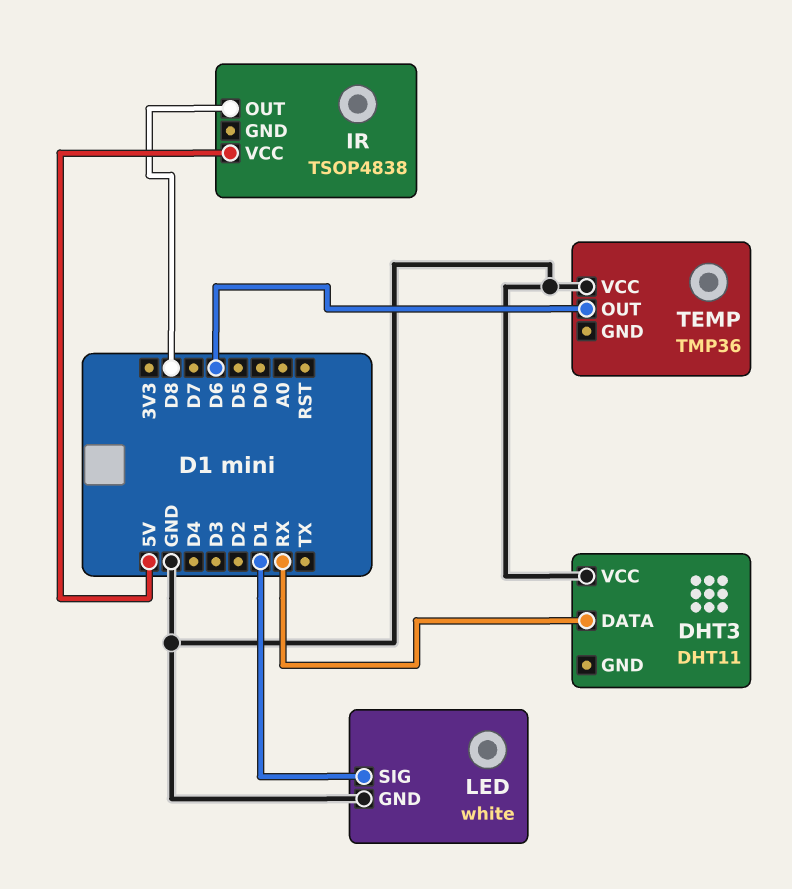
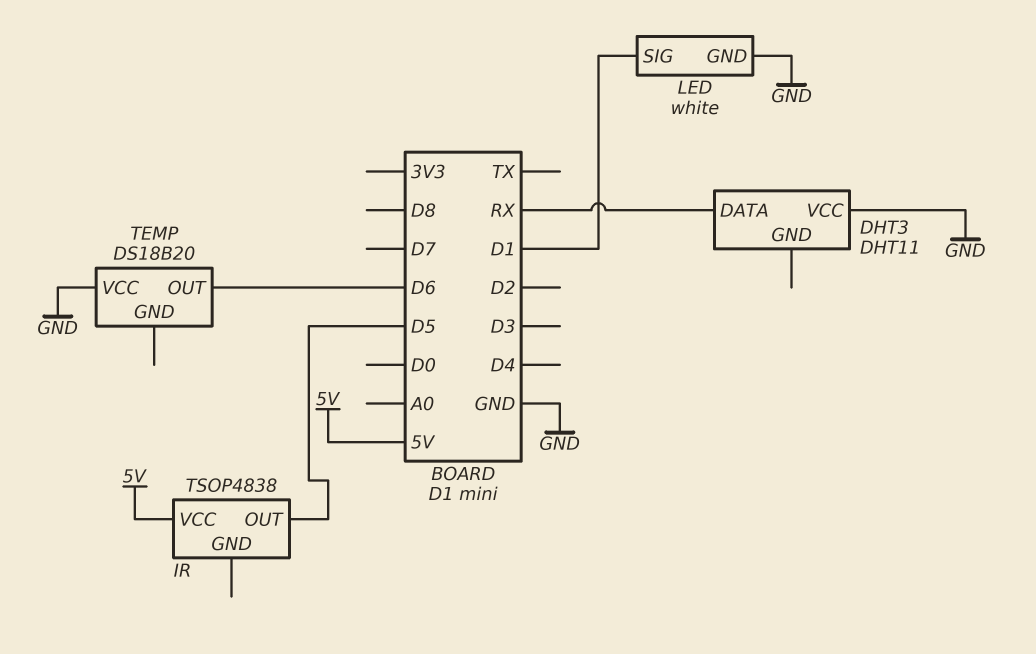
IR pin OUT: D8 -> D5
TEMP: TMP36 -> DS18B20

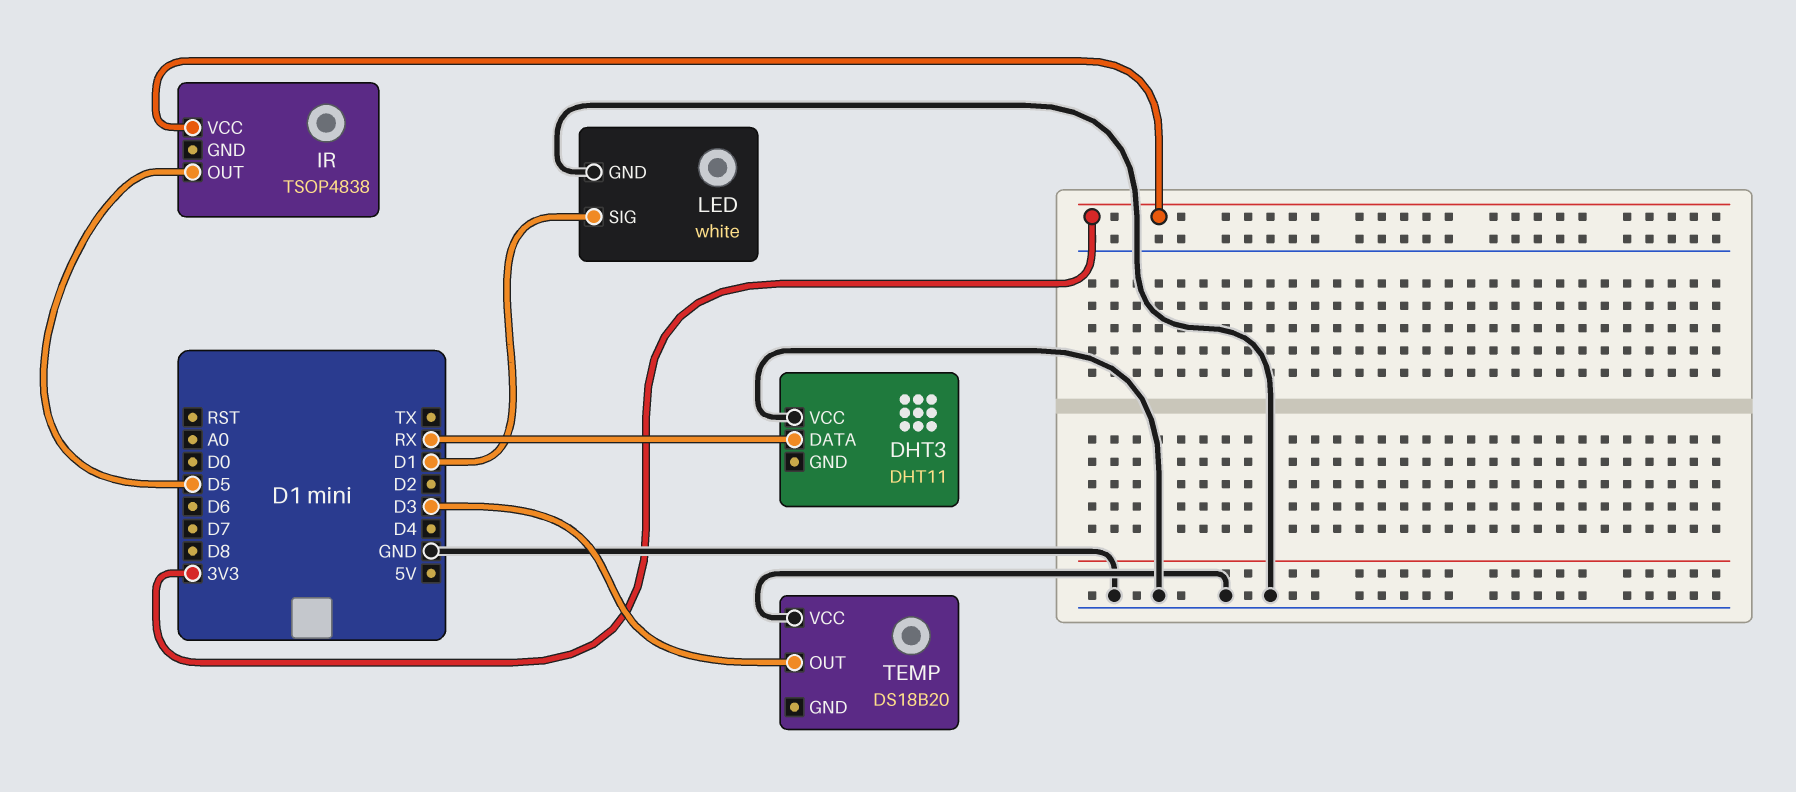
IR pin VCC: 5V -> 3V3
TEMP pin OUT: D6 -> D3

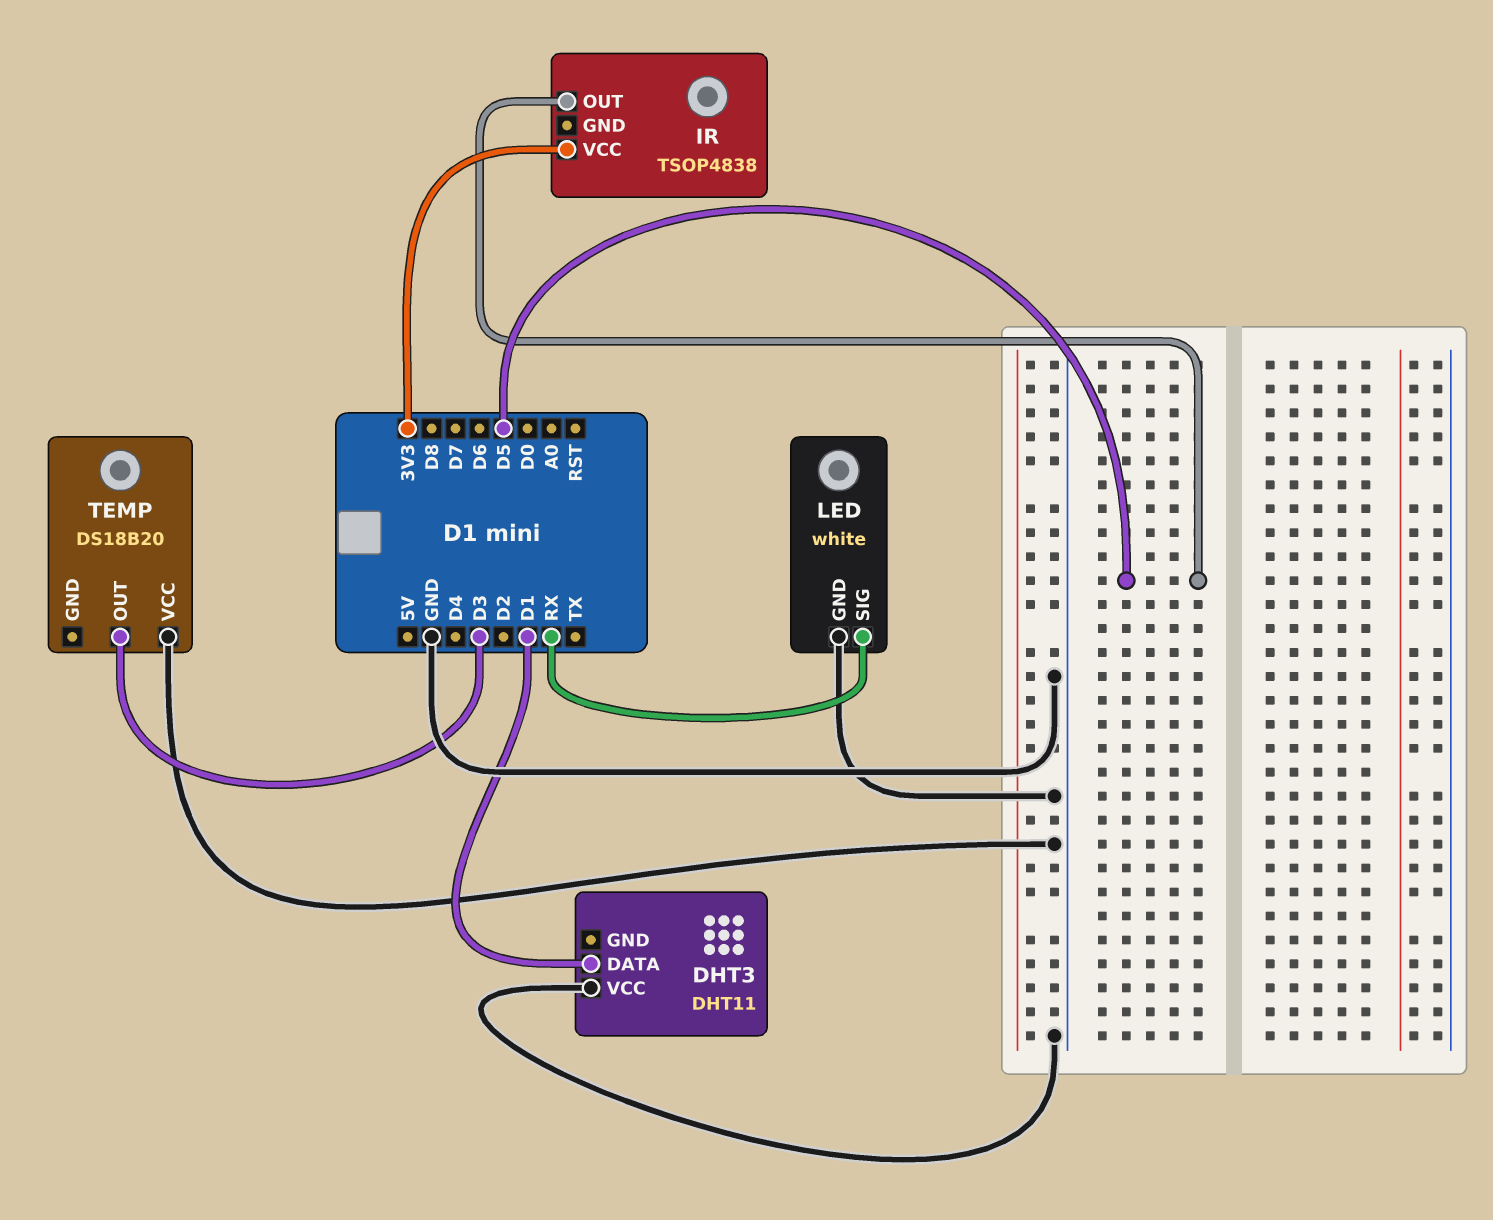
DHT3 pin DATA: RX -> D1
LED pin SIG: D1 -> RX

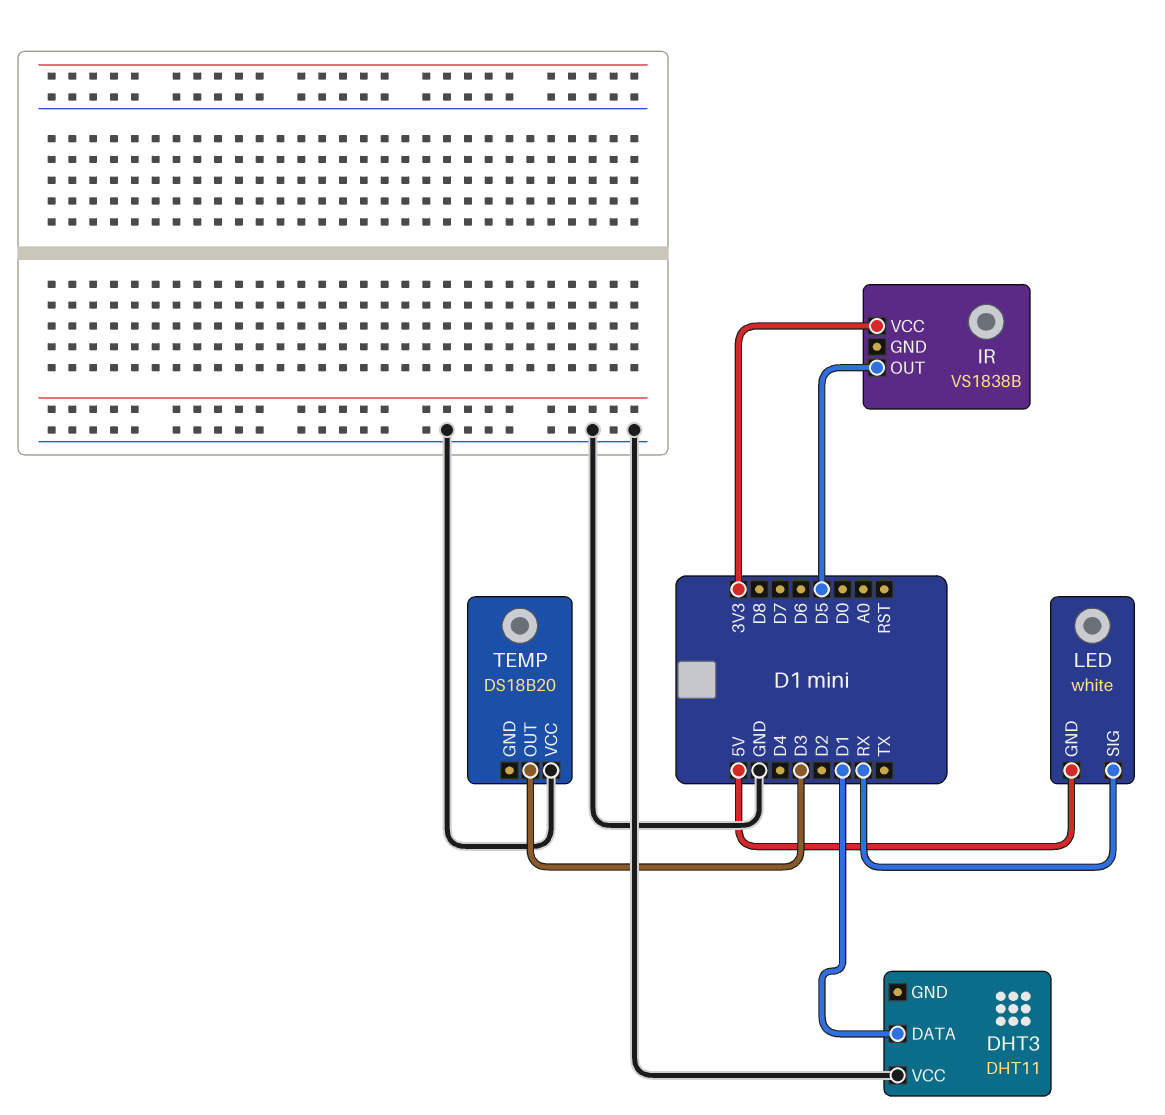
IR: TSOP4838 -> VS1838B
LED pin GND: GND -> 5V

